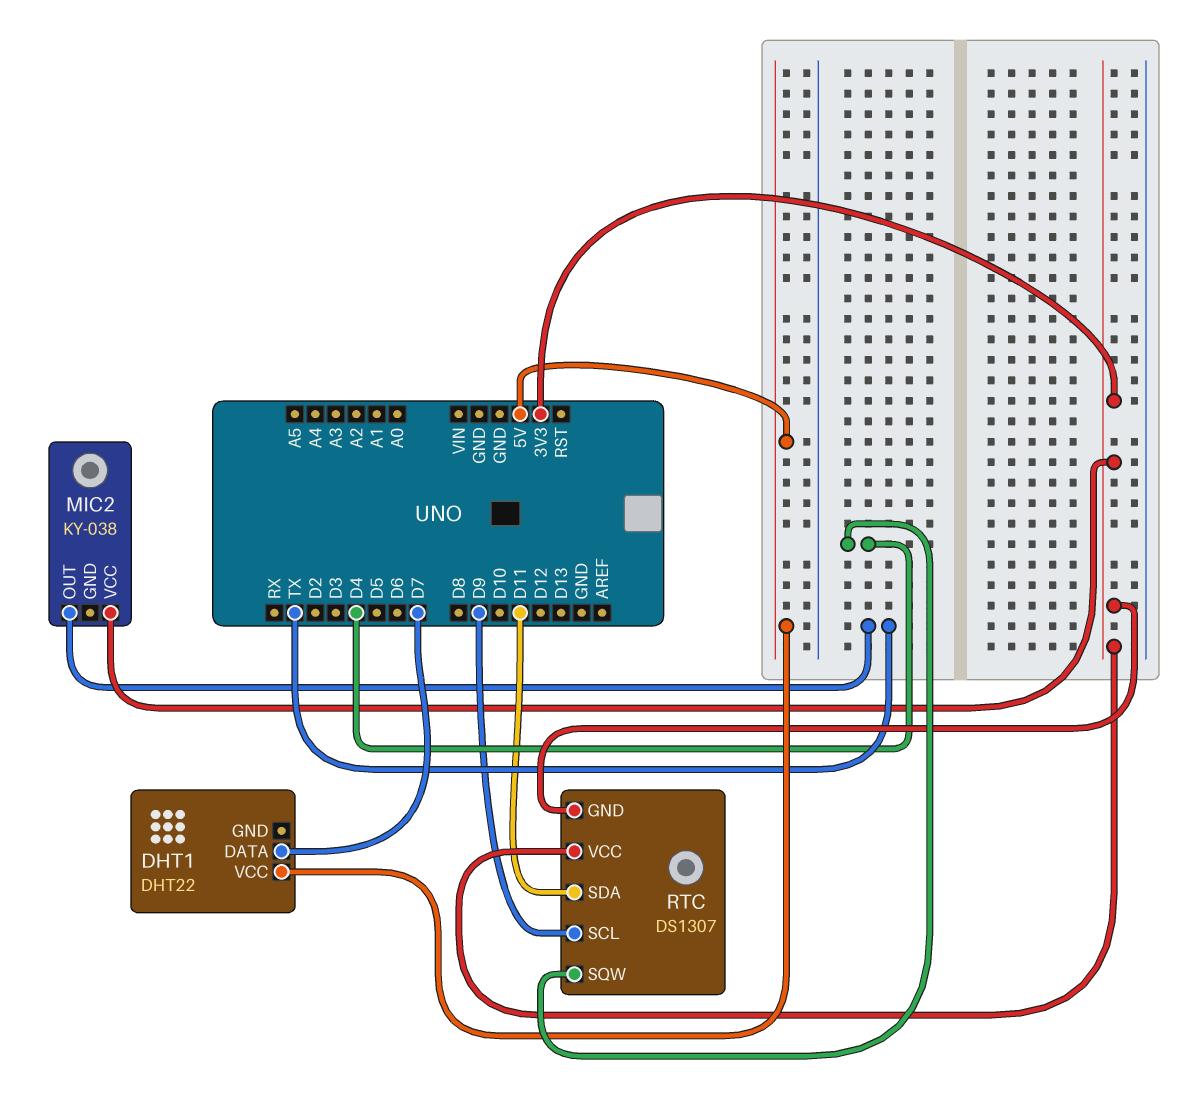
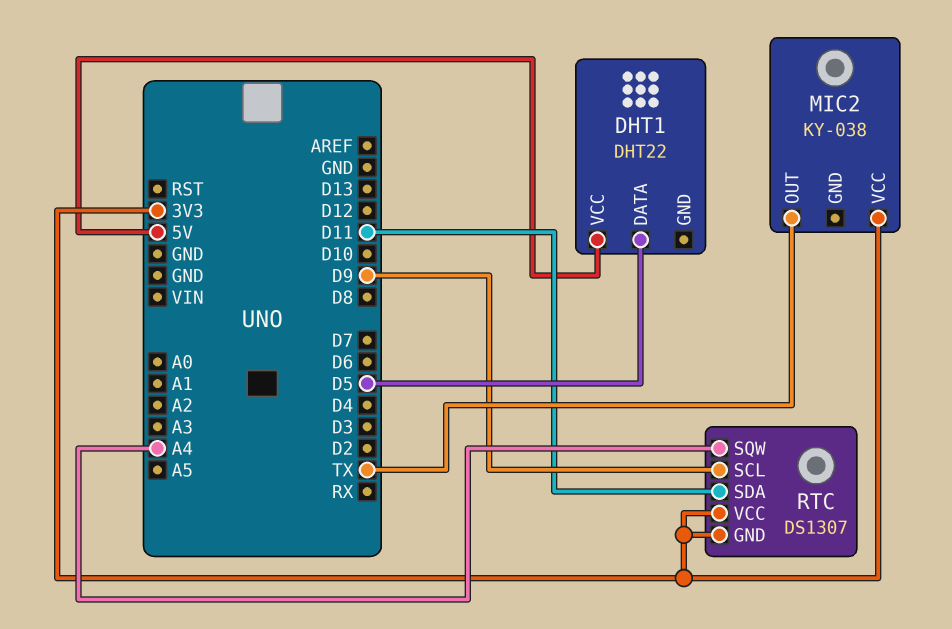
DHT1 pin DATA: D7 -> D5
RTC pin SQW: D4 -> A4

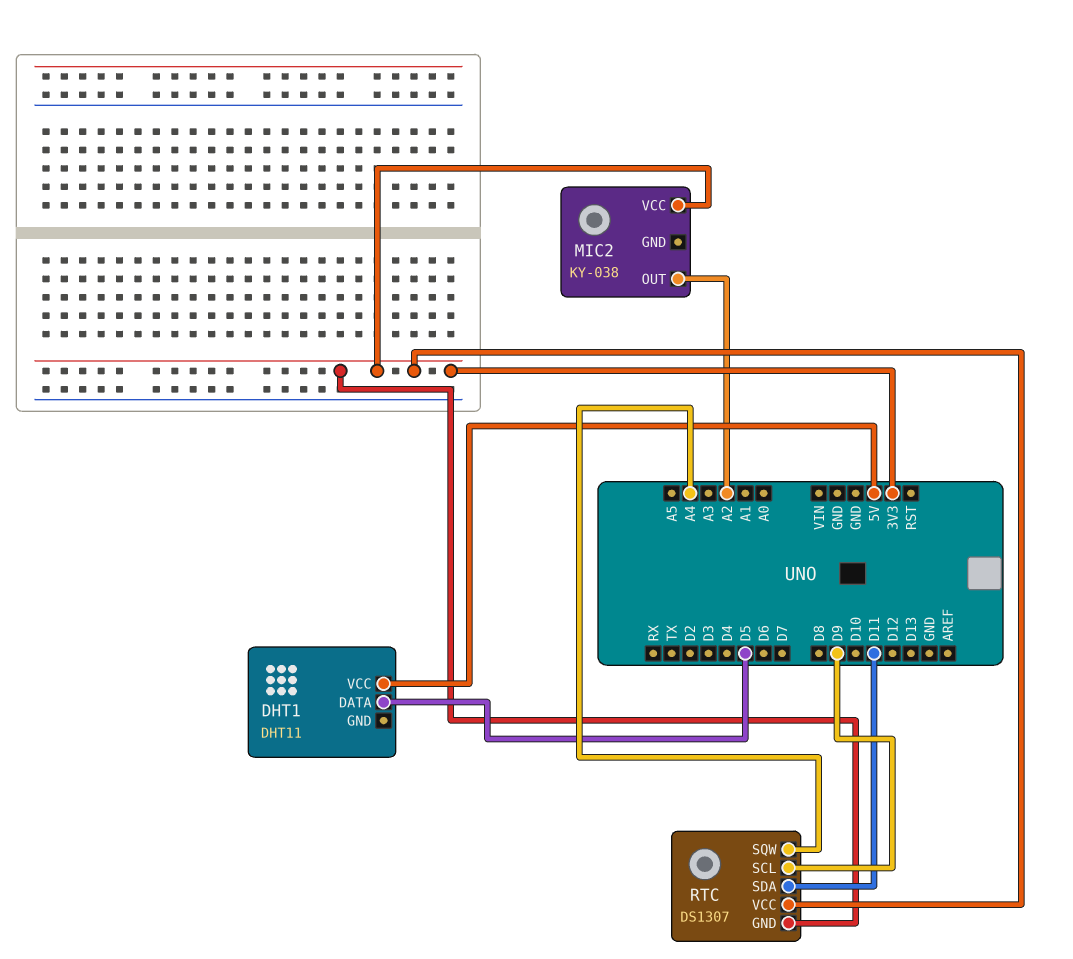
DHT1: DHT22 -> DHT11
MIC2 pin OUT: TX -> A2

